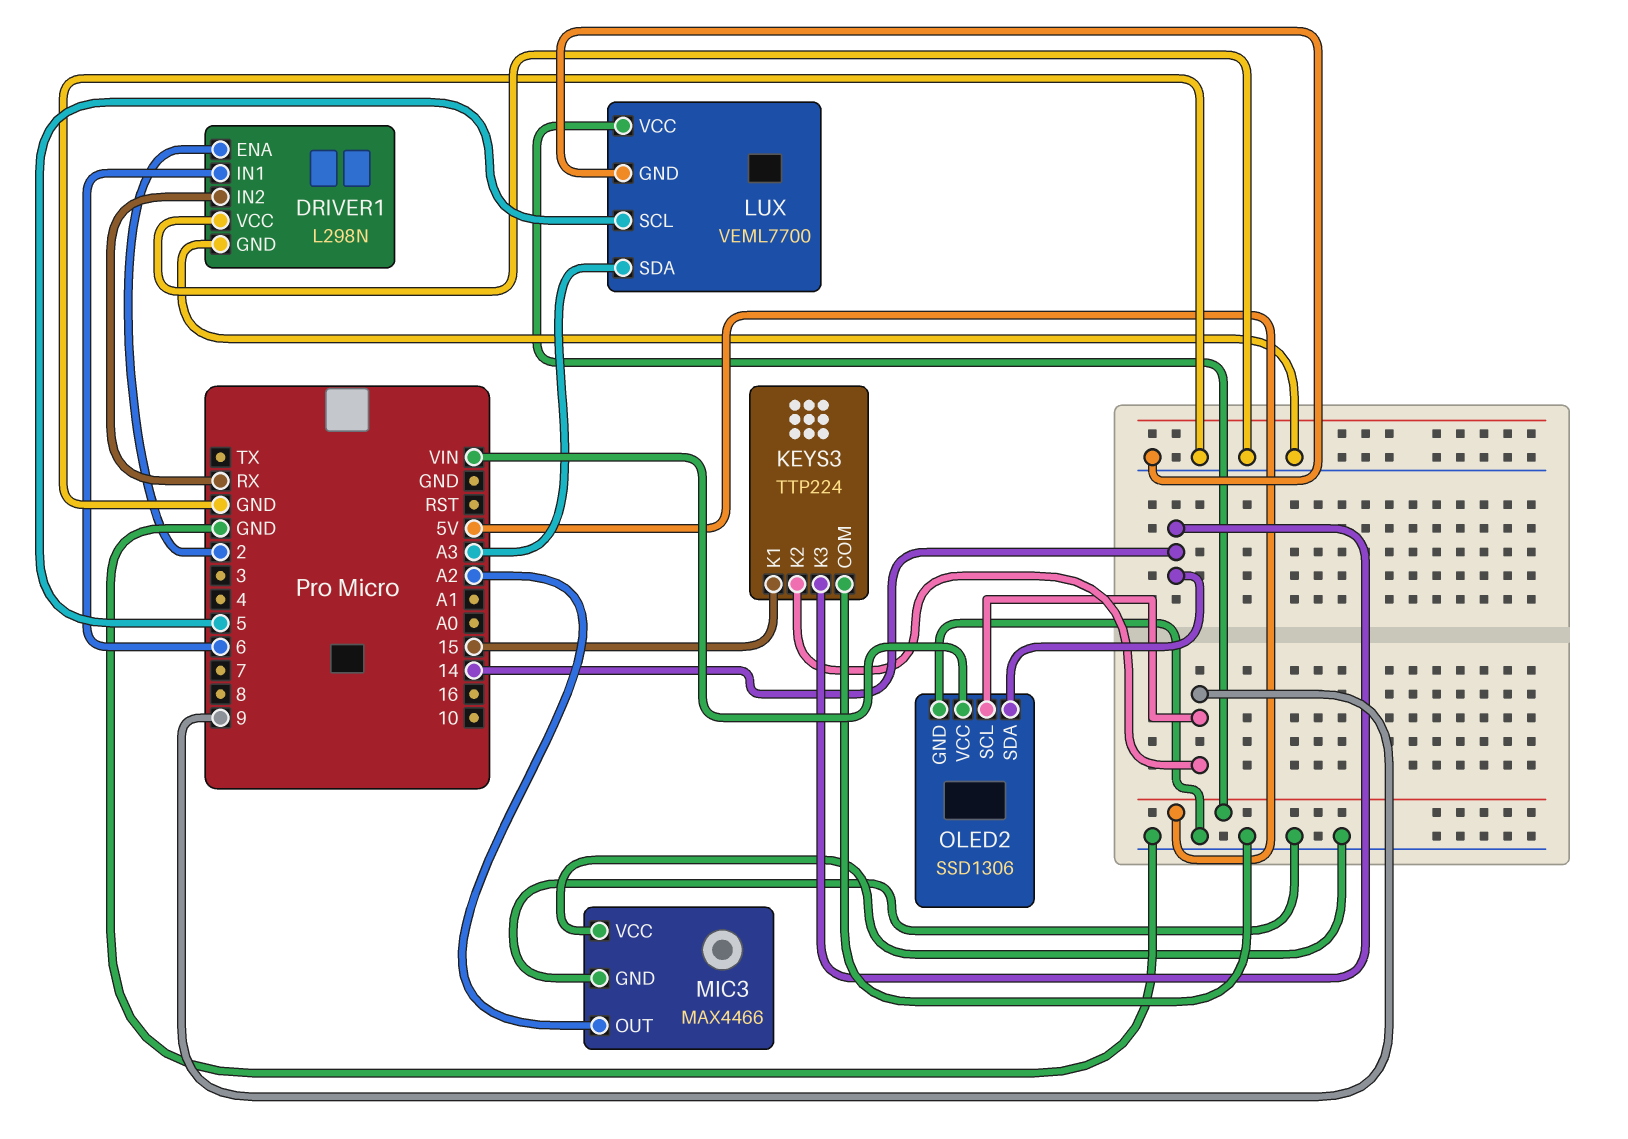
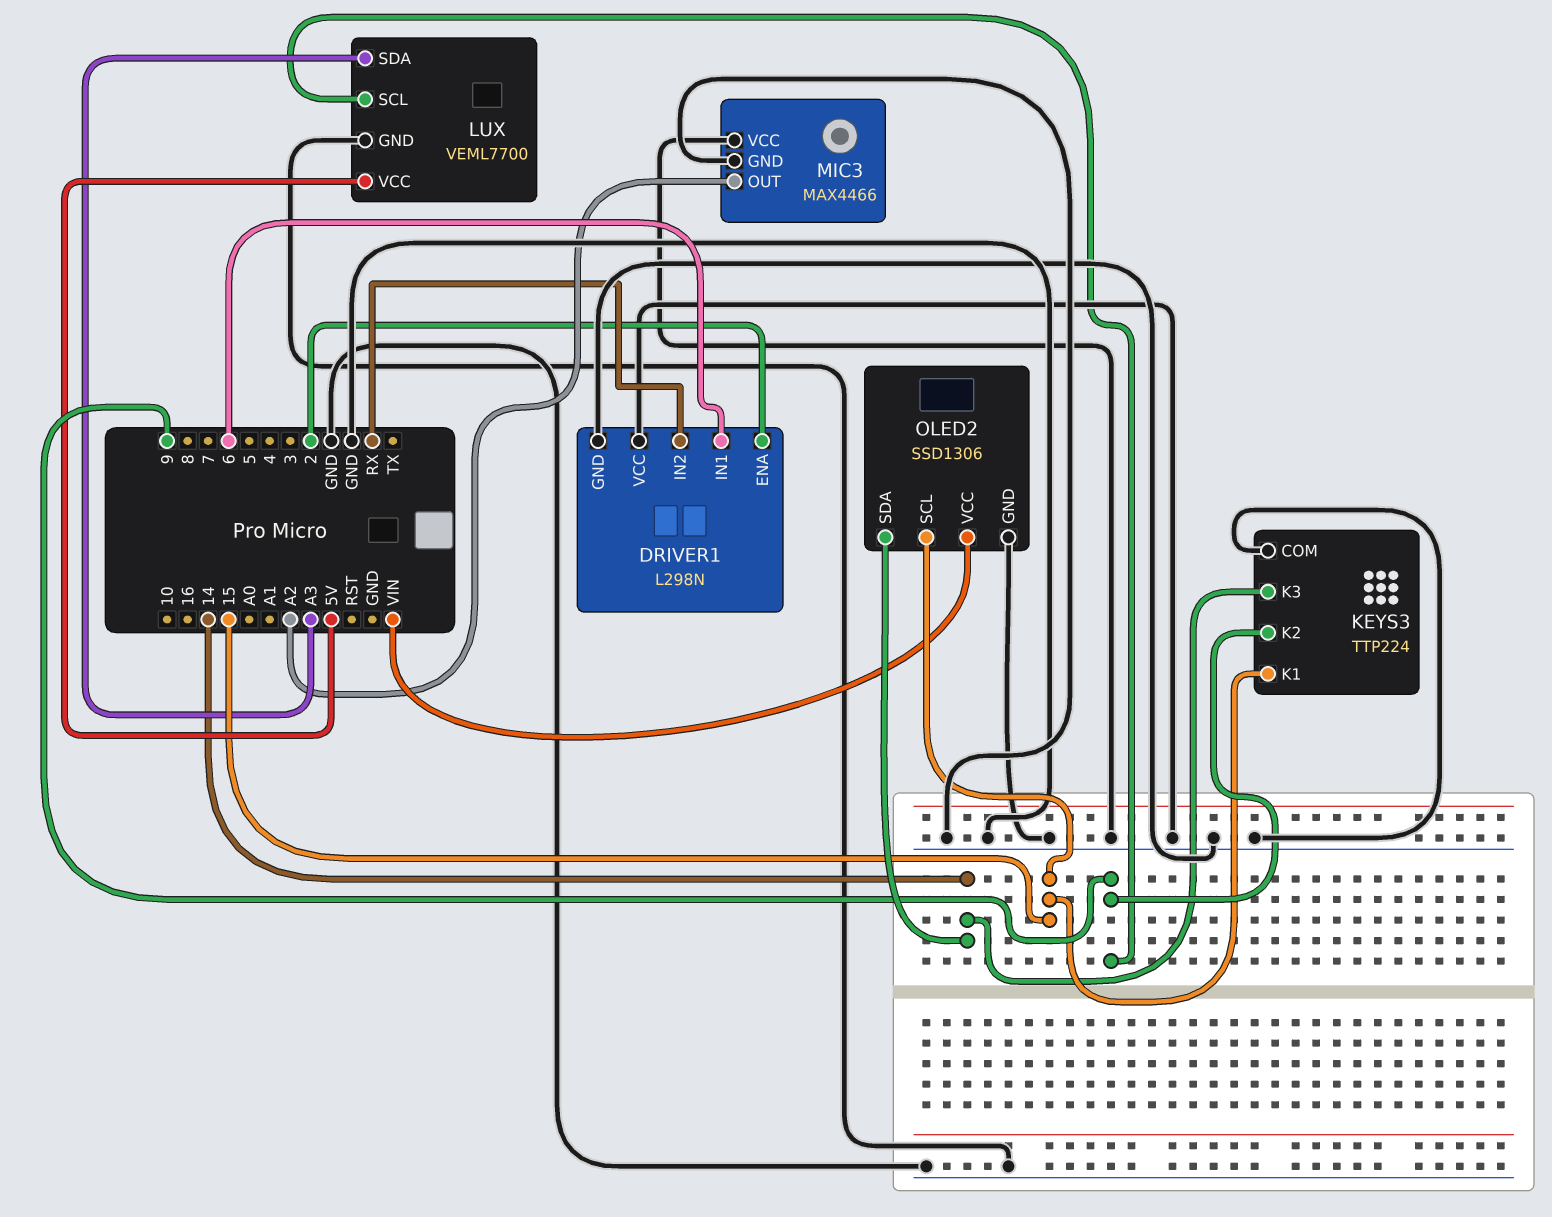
LUX pin SCL: 5 -> 9
OLED2 pin SCL: 9 -> 15

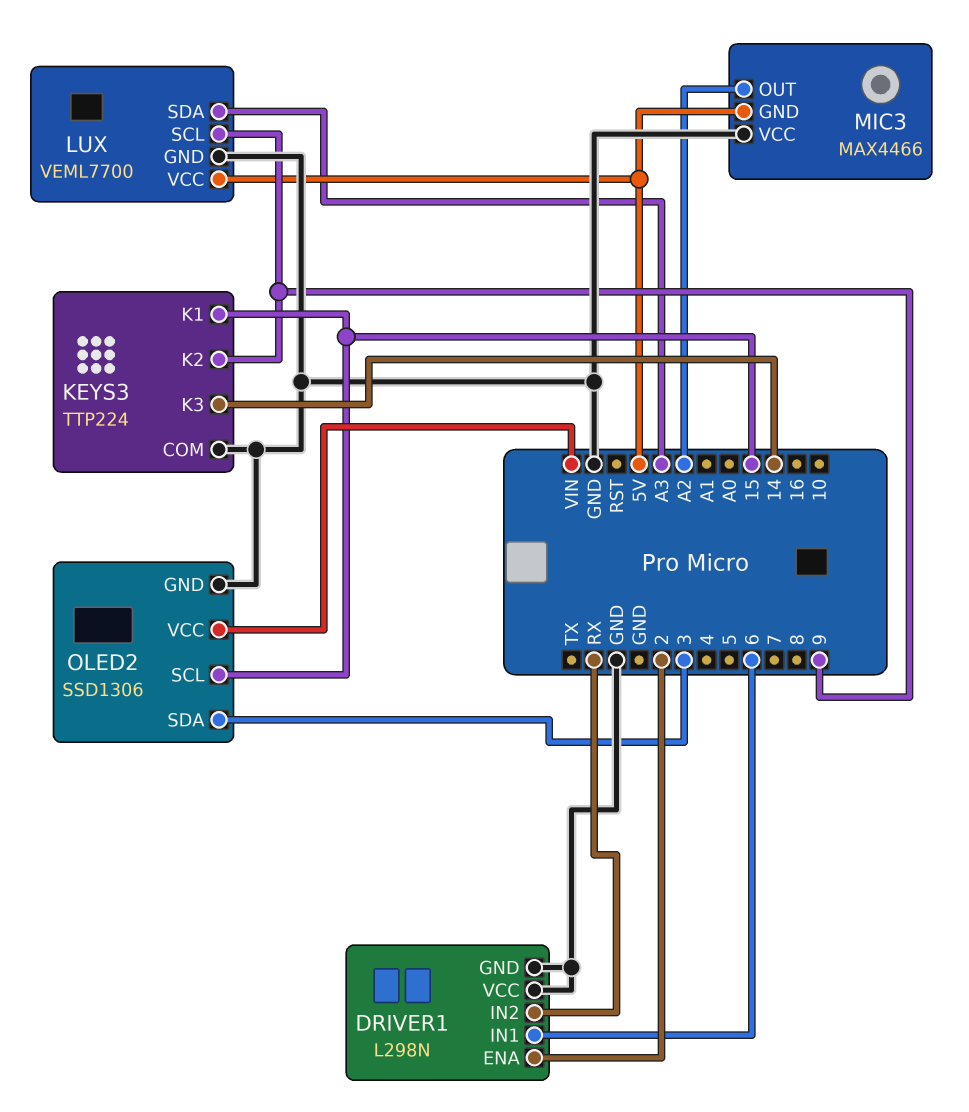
MIC3 pin GND: GND -> 5V
OLED2 pin SDA: 14 -> 3

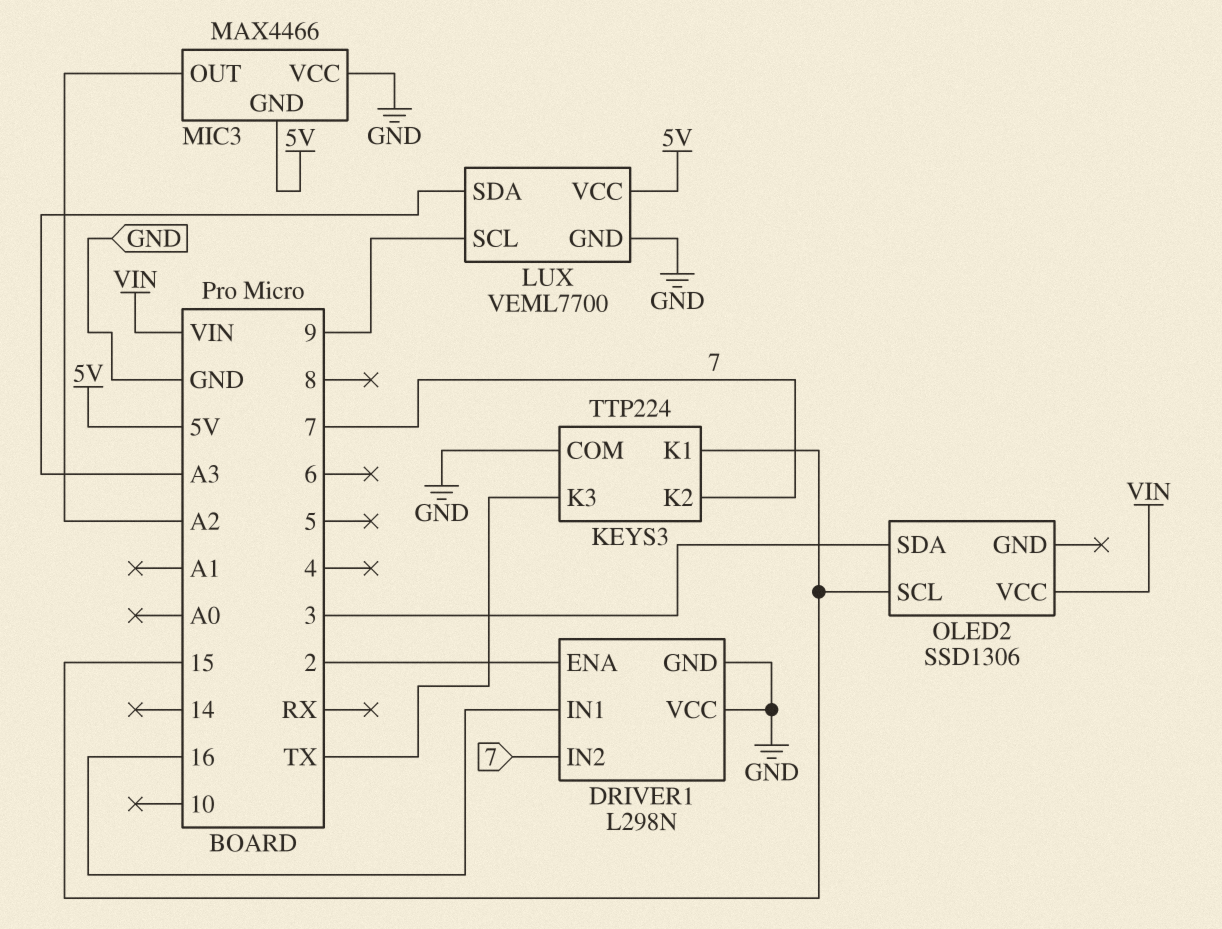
DRIVER1 pin IN1: 6 -> 16
DRIVER1 pin IN2: RX -> 7
KEYS3 pin K2: 9 -> 7
KEYS3 pin K3: 14 -> TX
OLED2 pin GND: GND -> none

